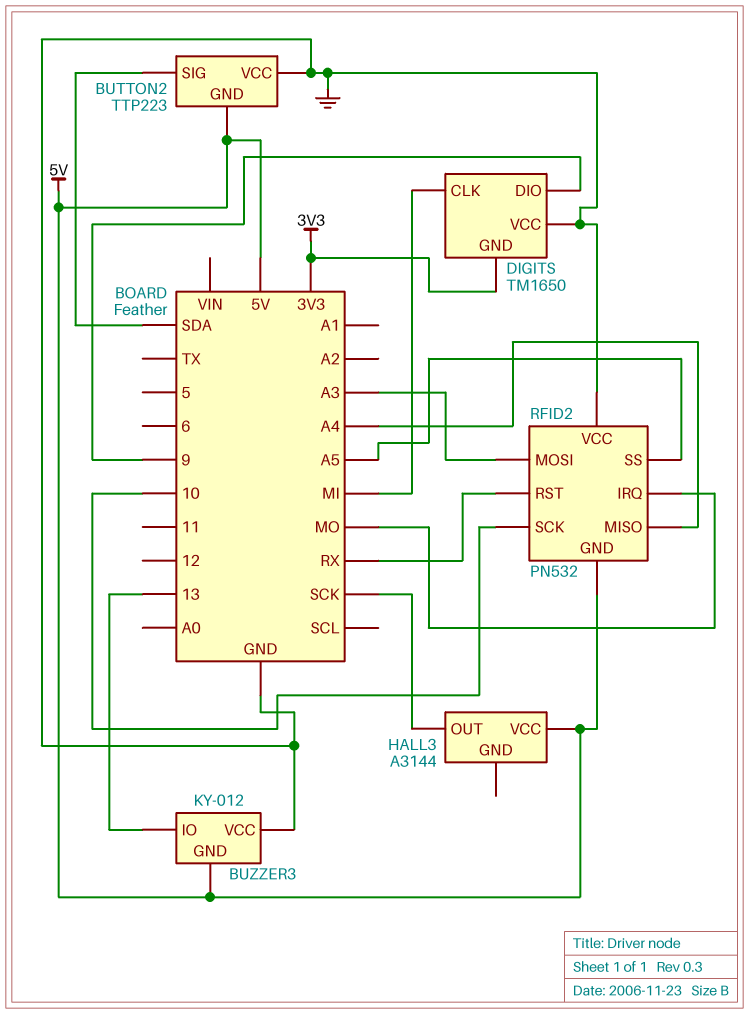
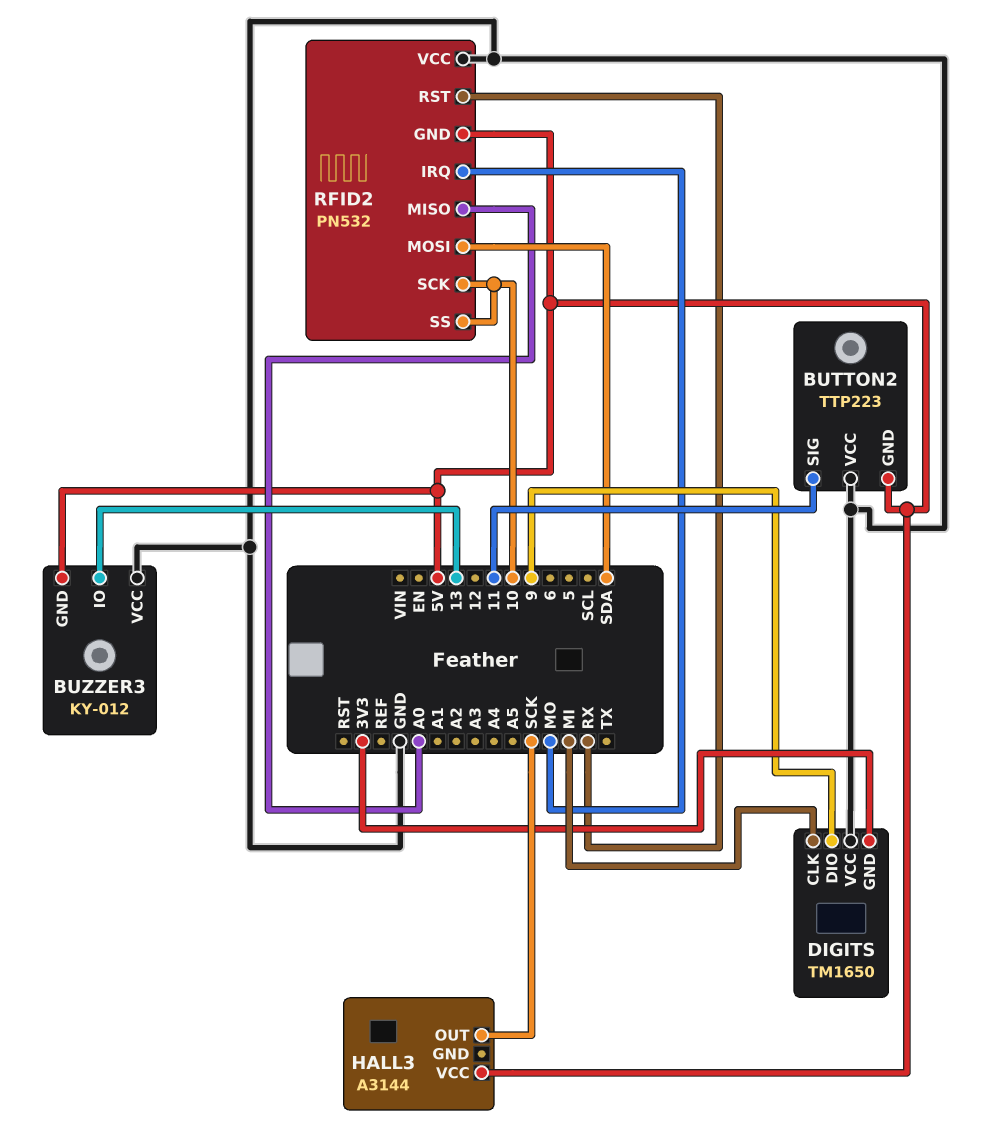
BUTTON2 pin SIG: SDA -> 11
RFID2 pin MISO: A4 -> A0
RFID2 pin MOSI: A3 -> SDA
RFID2 pin SS: A5 -> 10

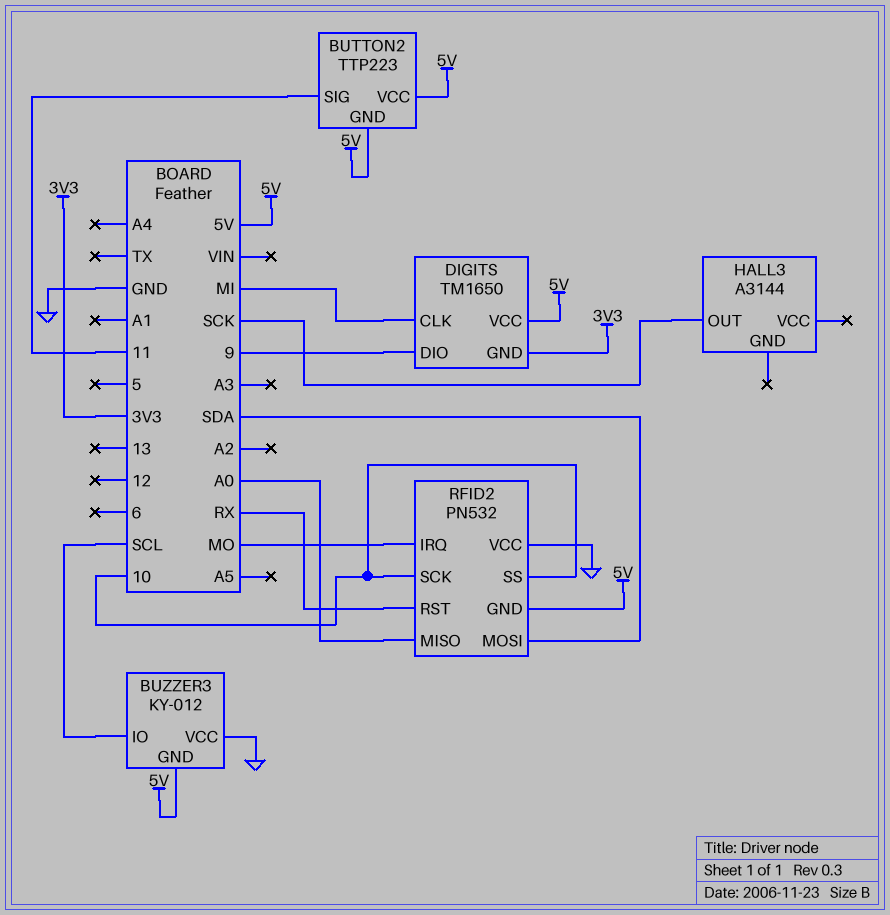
BUTTON2 pin VCC: GND -> 5V
BUZZER3 pin IO: 13 -> SCL
DIGITS pin VCC: GND -> 5V
HALL3 pin VCC: 5V -> none

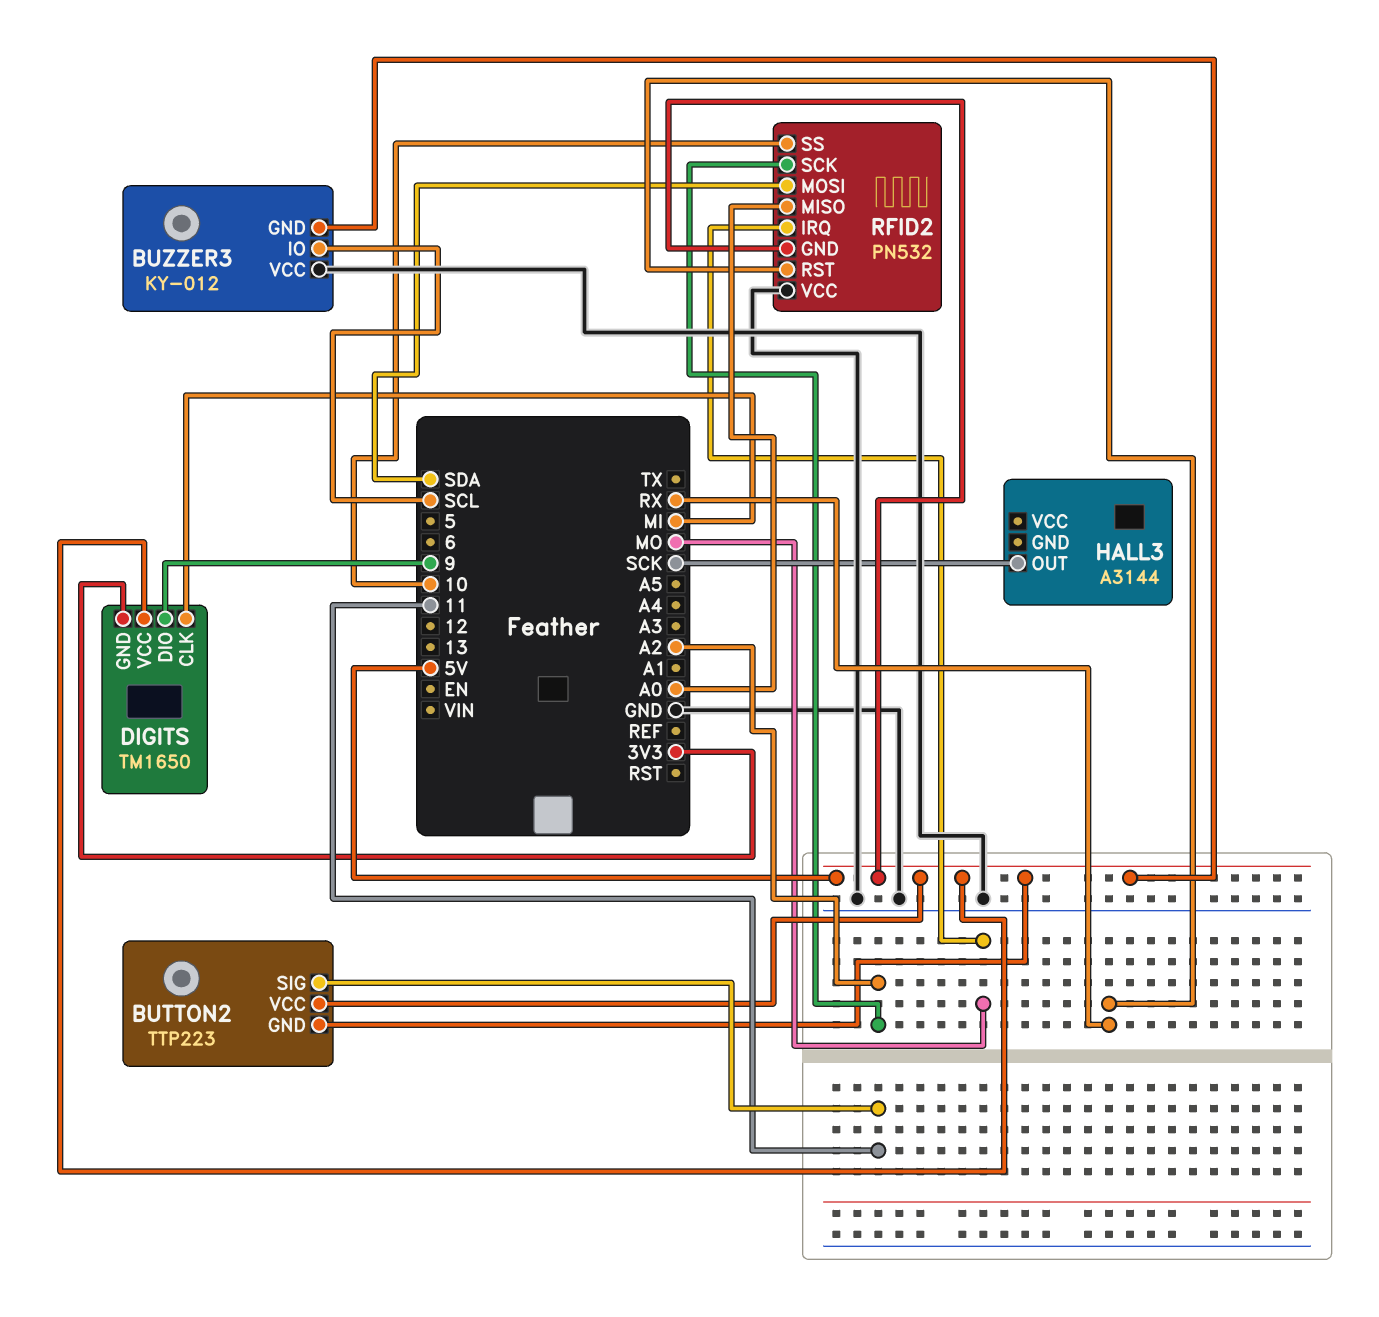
RFID2 pin SCK: 10 -> A2

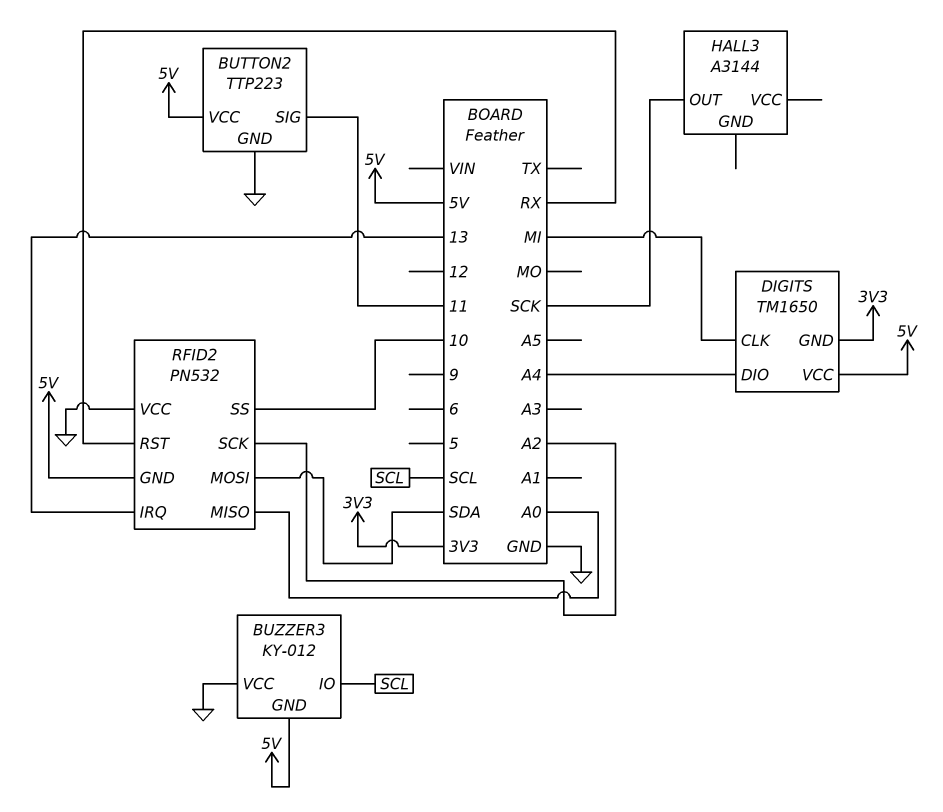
BUTTON2 pin GND: 5V -> GND
DIGITS pin DIO: 9 -> A4
RFID2 pin IRQ: MO -> 13

